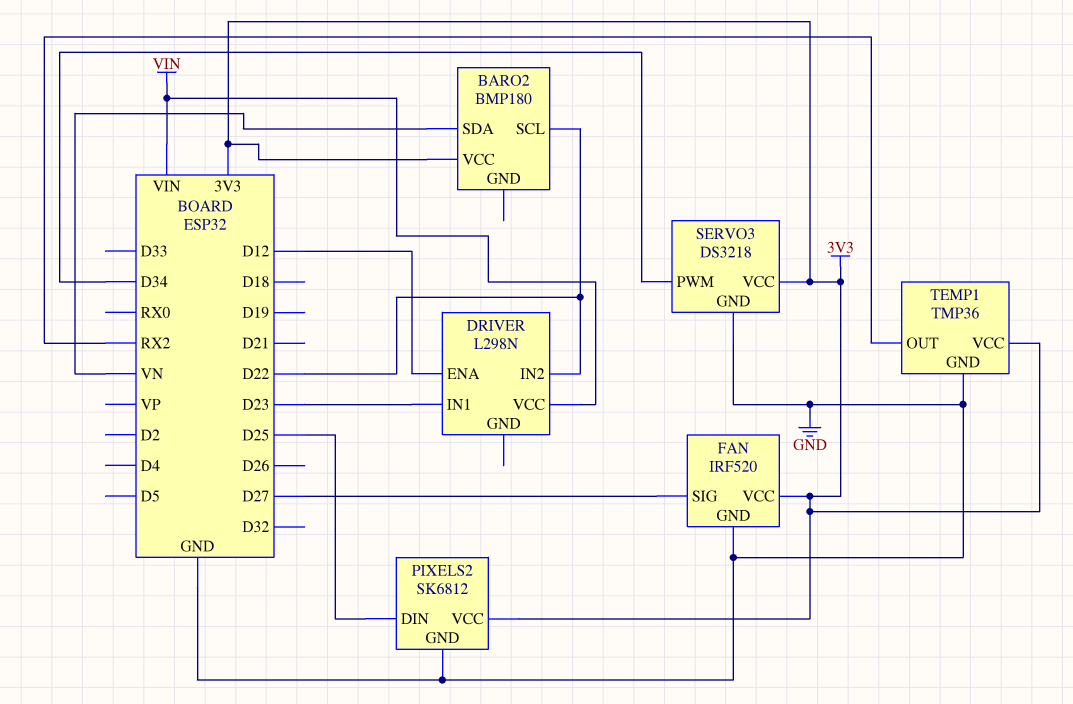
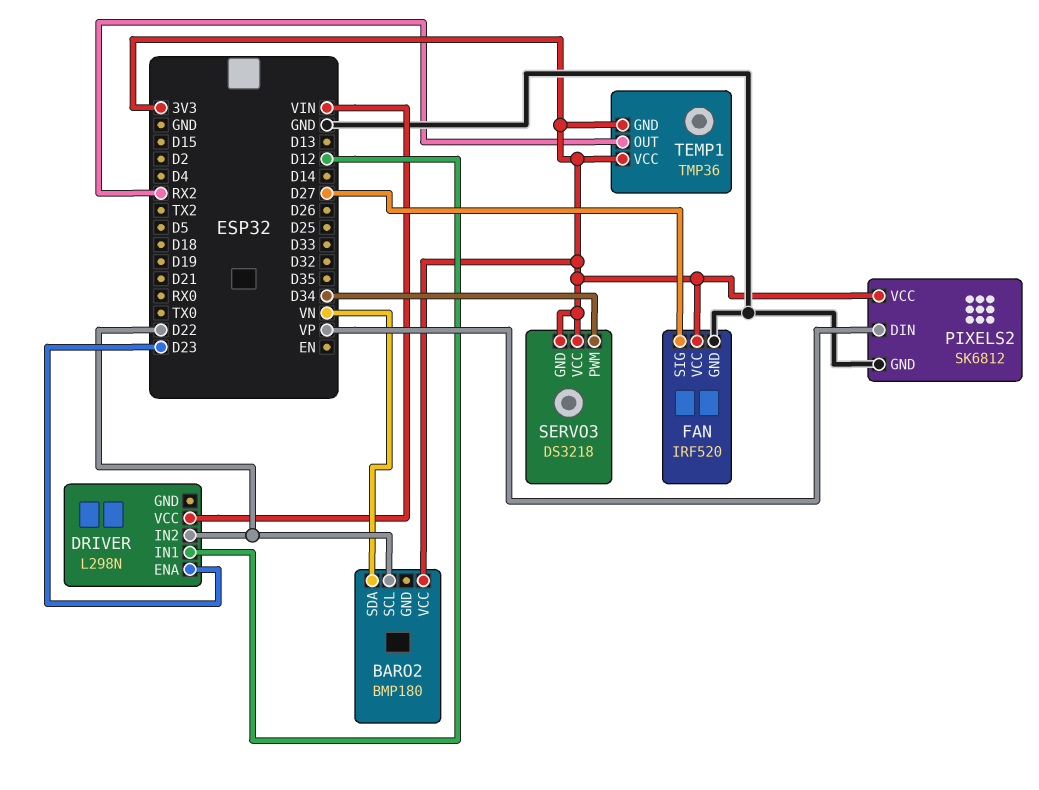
DRIVER pin ENA: D12 -> D23
DRIVER pin IN1: D23 -> D12
PIXELS2 pin DIN: D25 -> VP
SERVO3 pin GND: GND -> 3V3
TEMP1 pin GND: GND -> 3V3

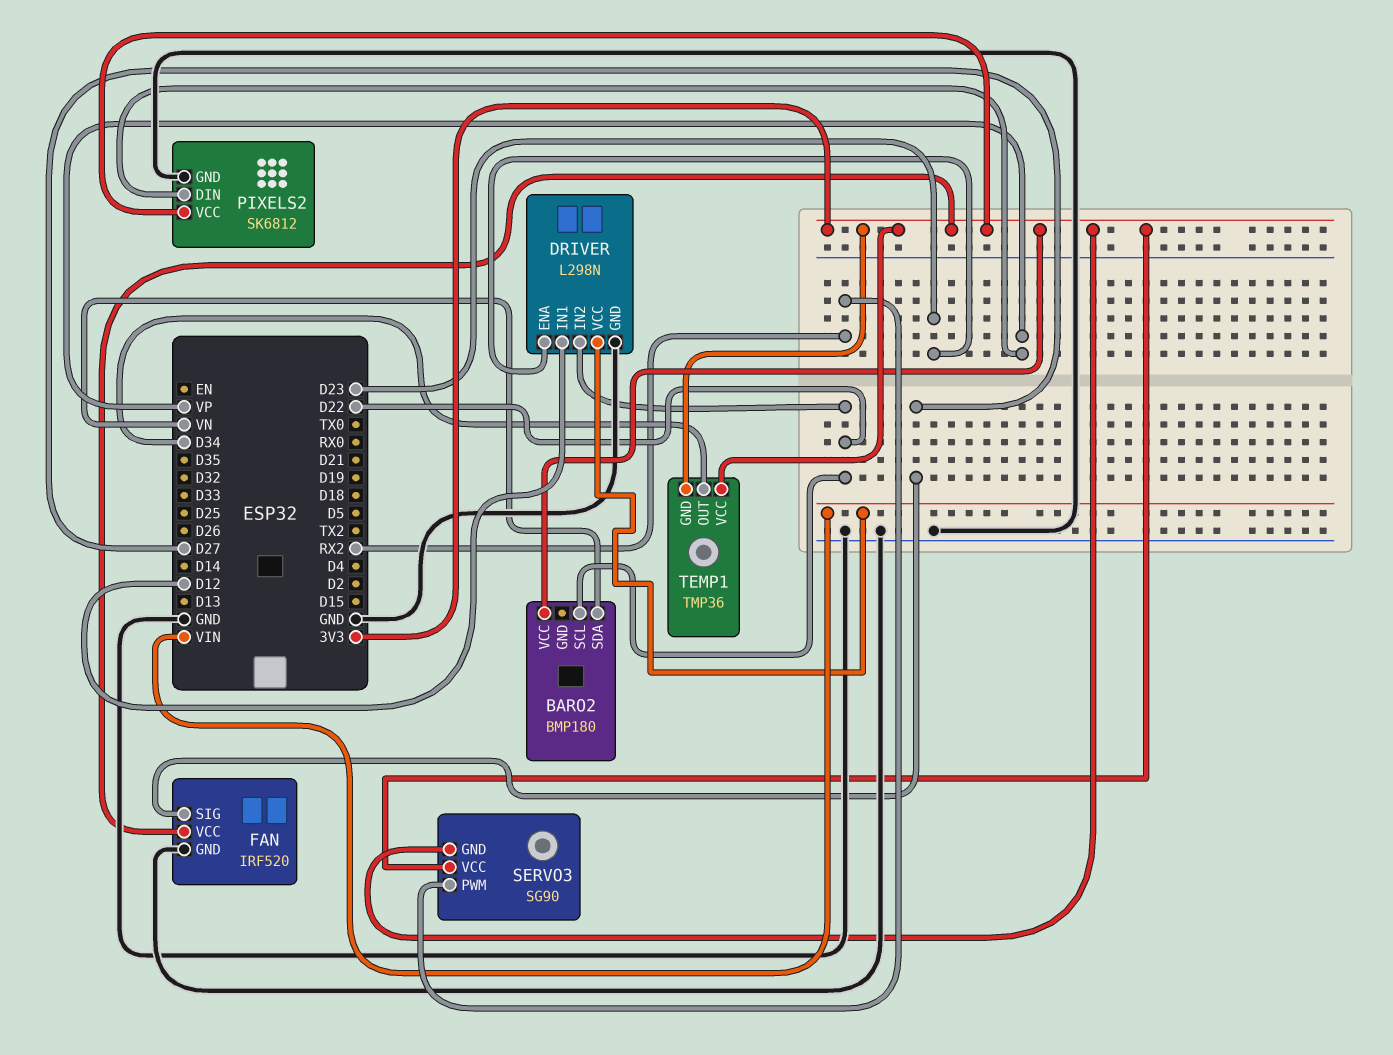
DRIVER pin GND: none -> GND
SERVO3: DS3218 -> SG90
SERVO3 pin PWM: D34 -> RX2
TEMP1 pin OUT: RX2 -> D34

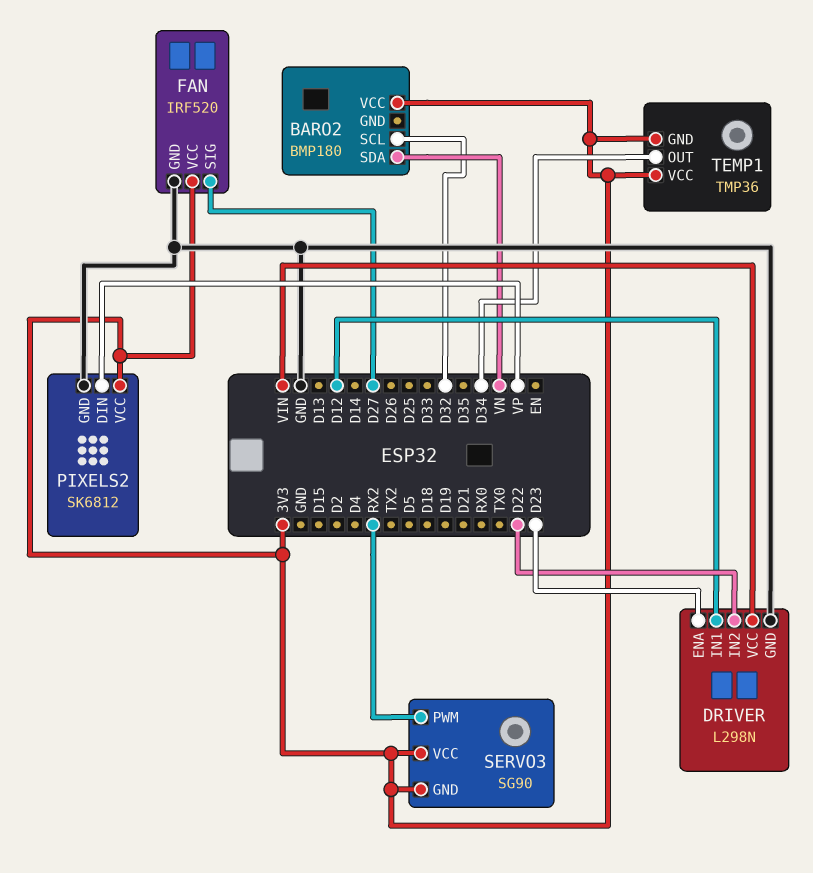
BARO2 pin SCL: D22 -> D32

